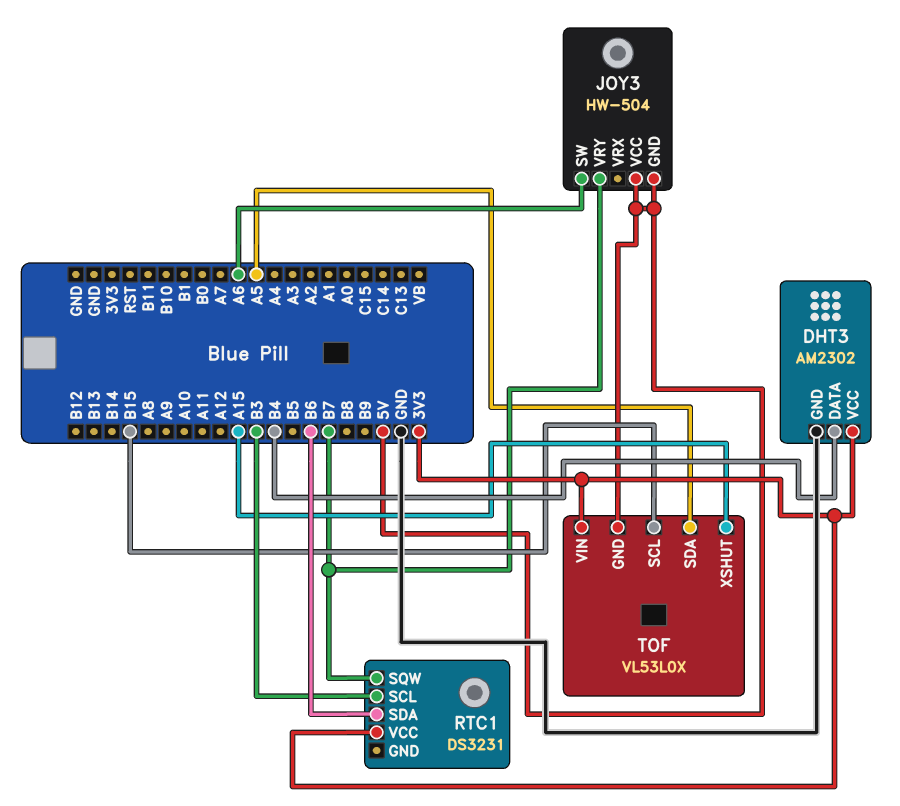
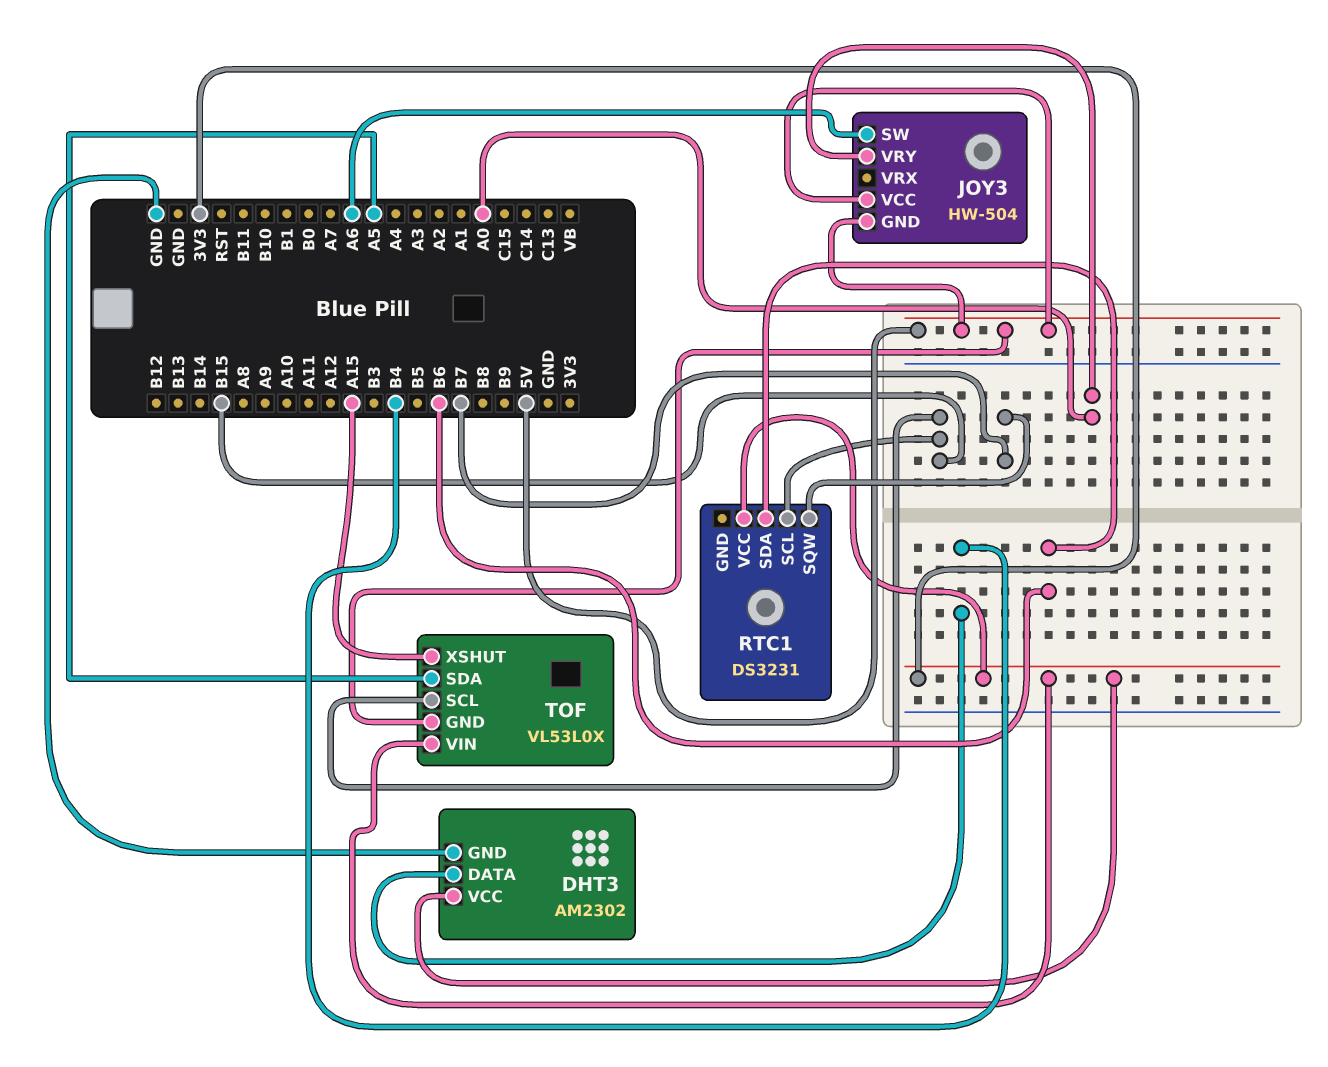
JOY3 pin VRY: B7 -> A0
RTC1 pin SCL: B3 -> B15

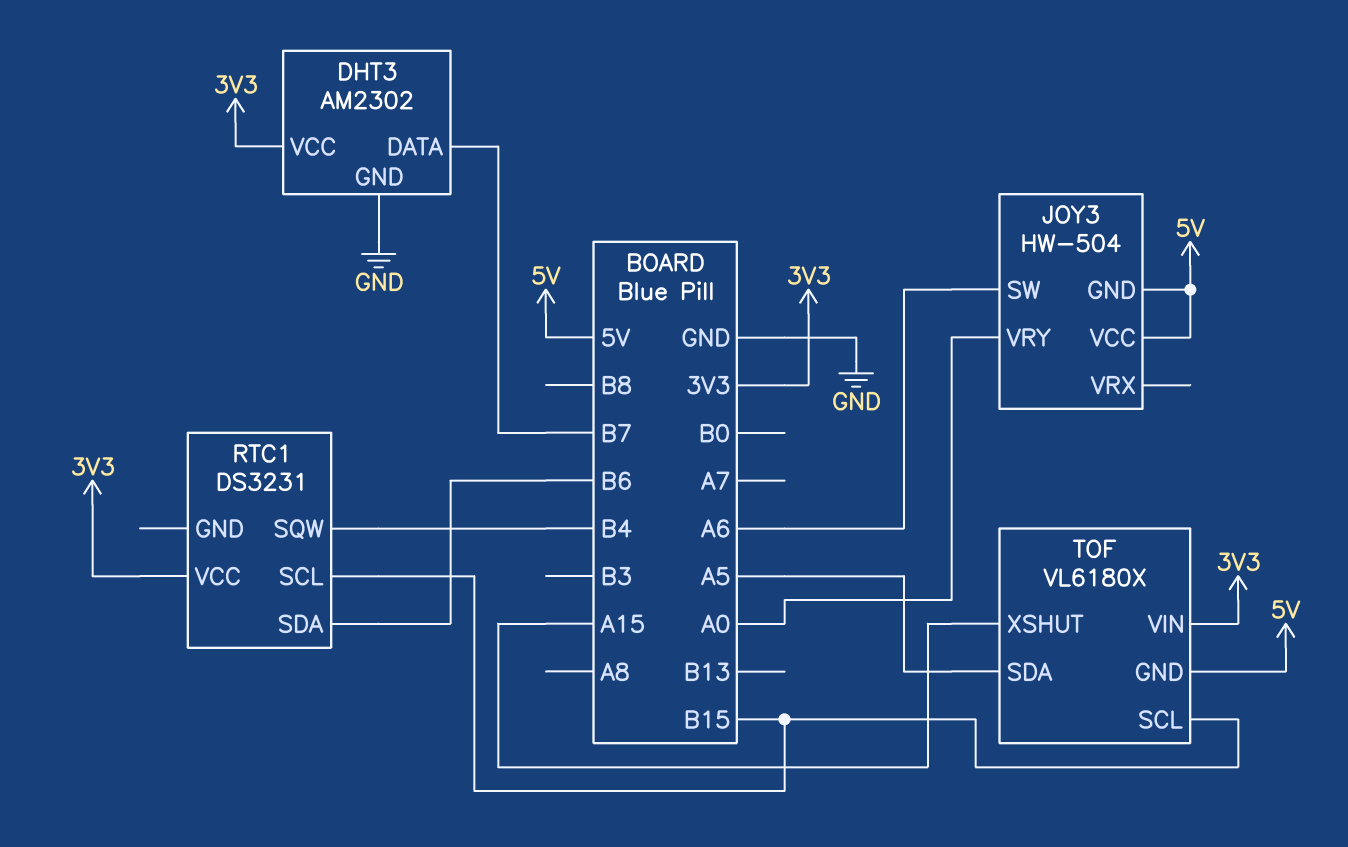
DHT3 pin DATA: B4 -> B7
RTC1 pin SQW: B7 -> B4
TOF: VL53L0X -> VL6180X

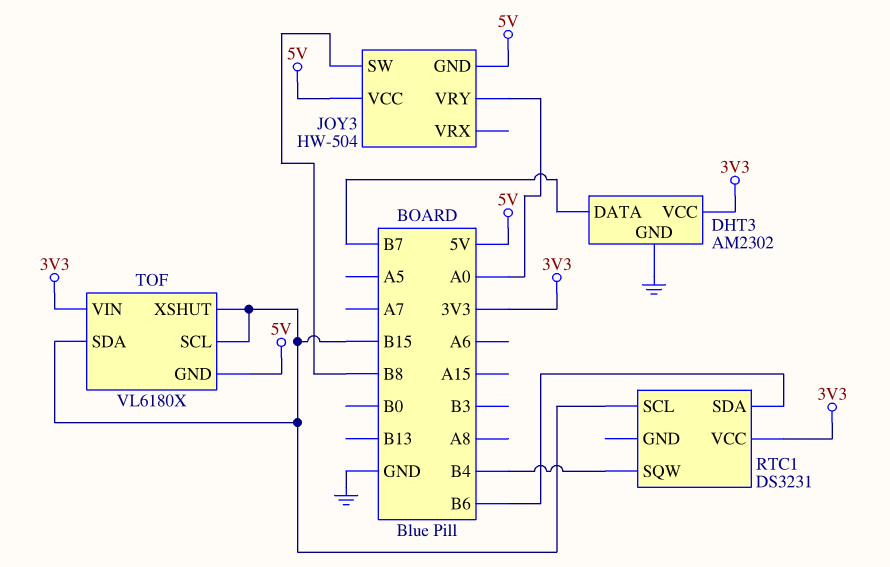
JOY3 pin SW: A6 -> B8
TOF pin SDA: A5 -> B15
TOF pin XSHUT: A15 -> B15

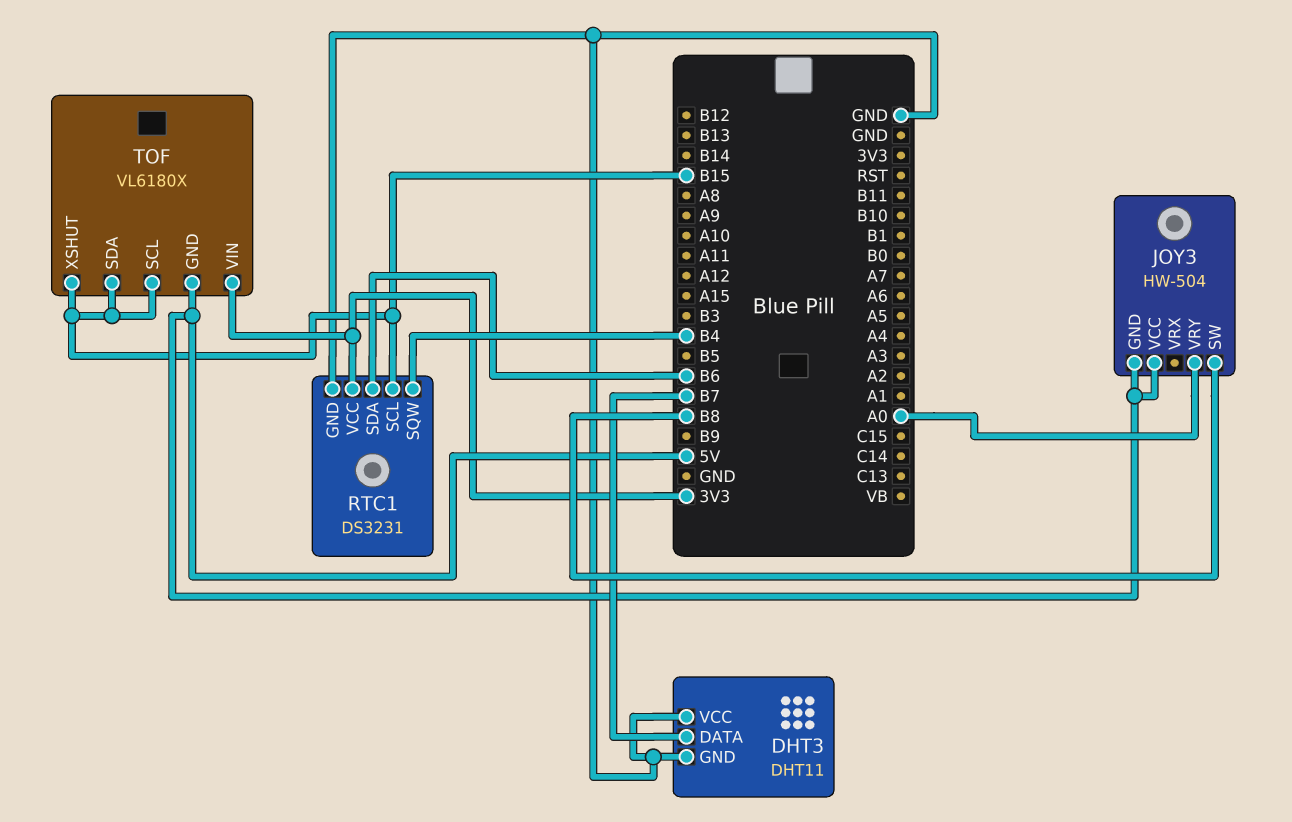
DHT3: AM2302 -> DHT11
DHT3 pin VCC: 3V3 -> GND
RTC1 pin GND: none -> GND

